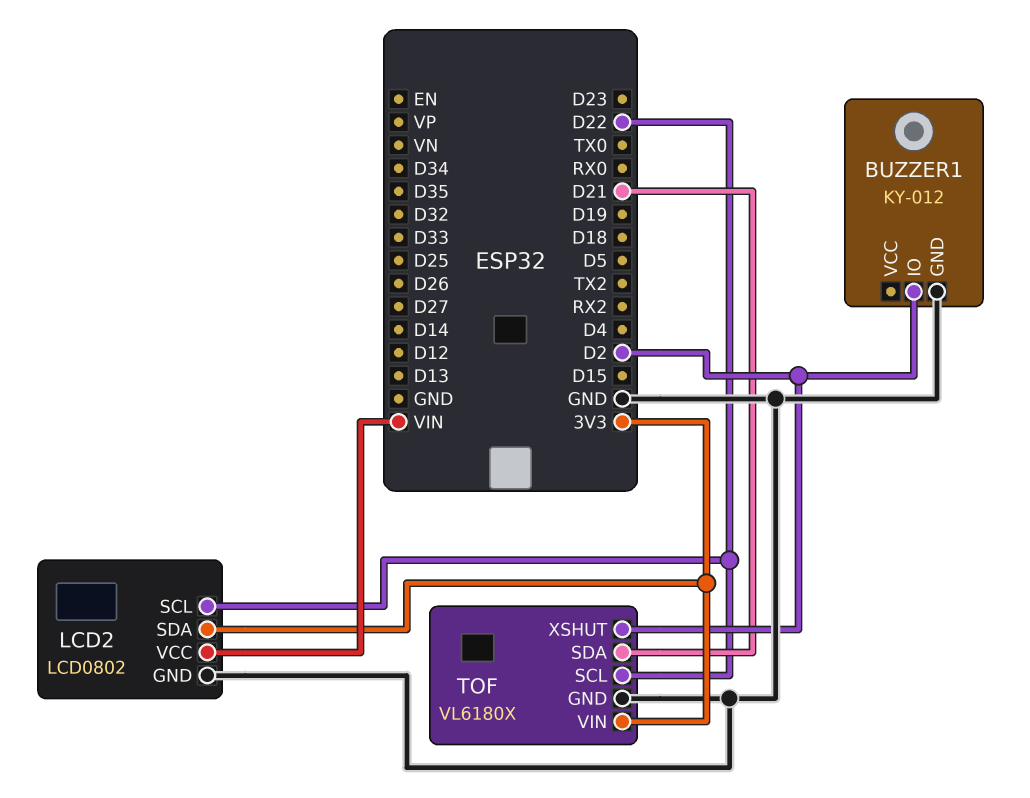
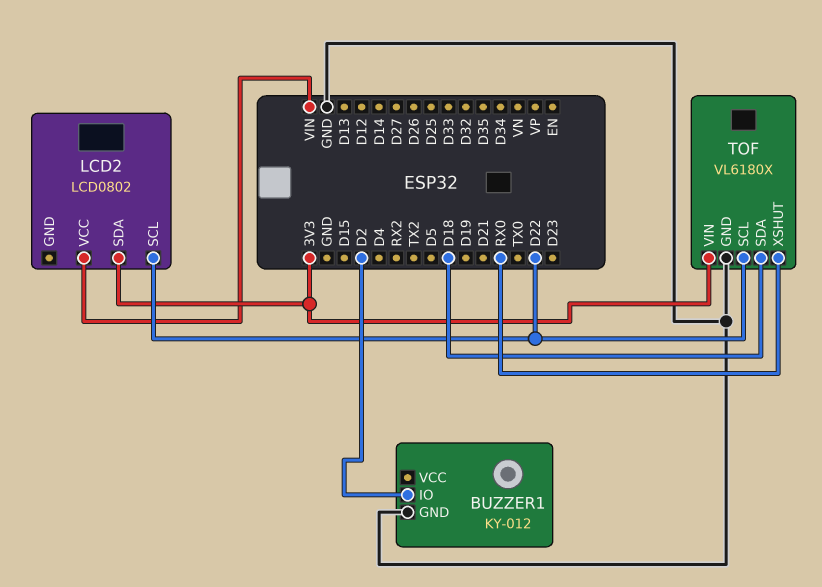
LCD2 pin GND: GND -> none
TOF pin SDA: D21 -> D18
TOF pin XSHUT: D2 -> RX0

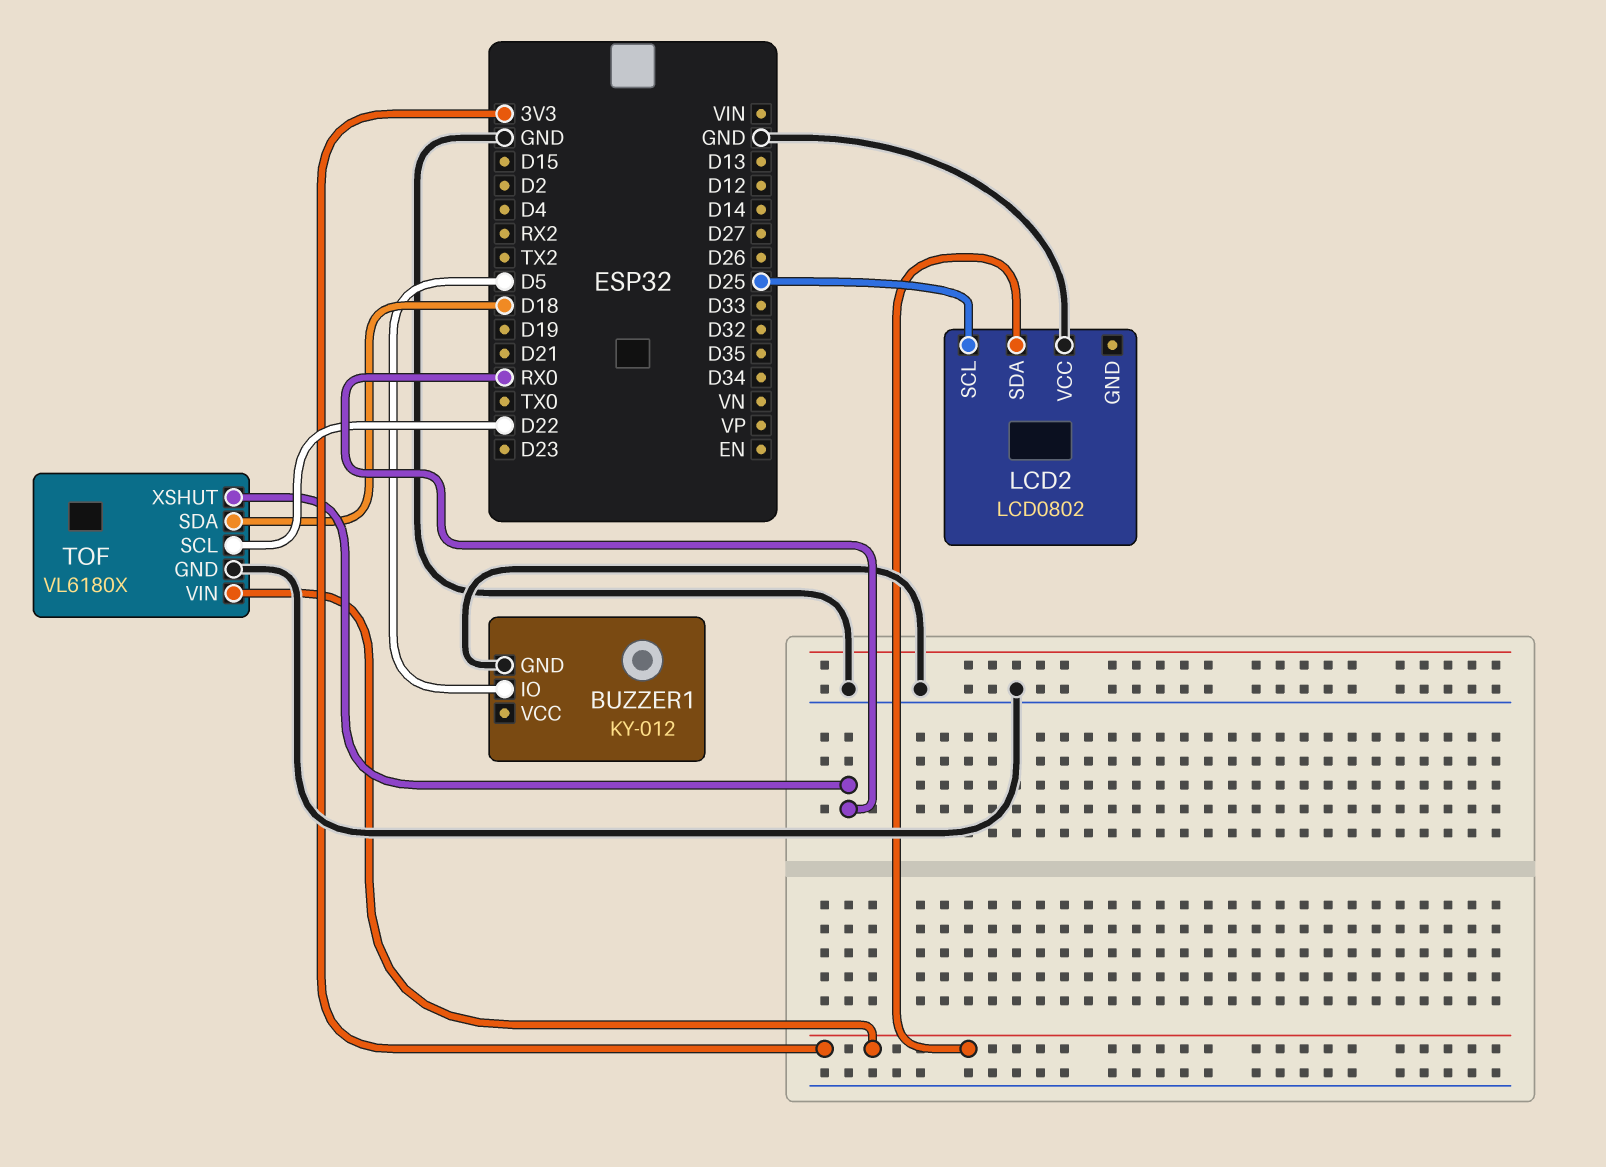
BUZZER1 pin IO: D2 -> D5
LCD2 pin SCL: D22 -> D25
LCD2 pin VCC: VIN -> GND

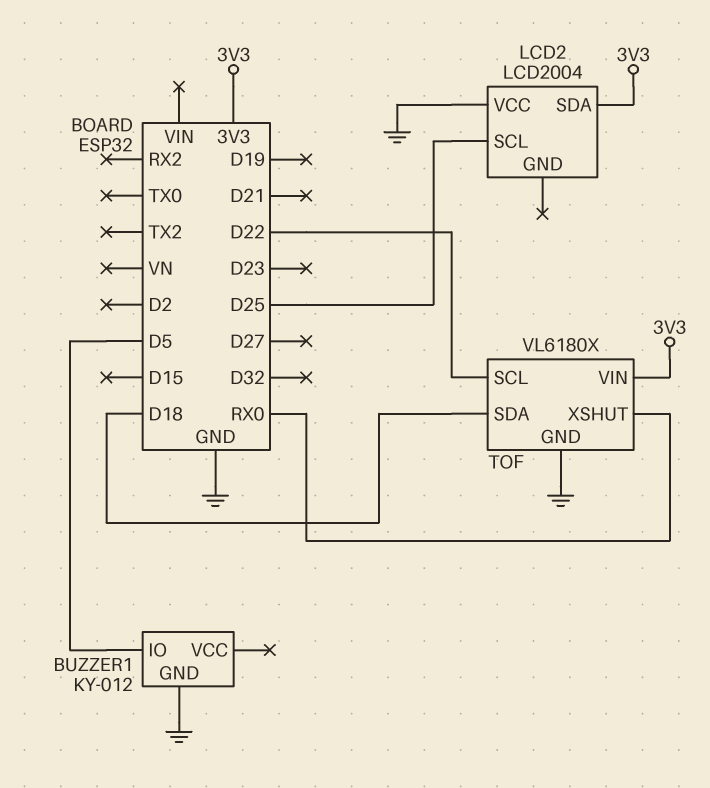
LCD2: LCD0802 -> LCD2004

